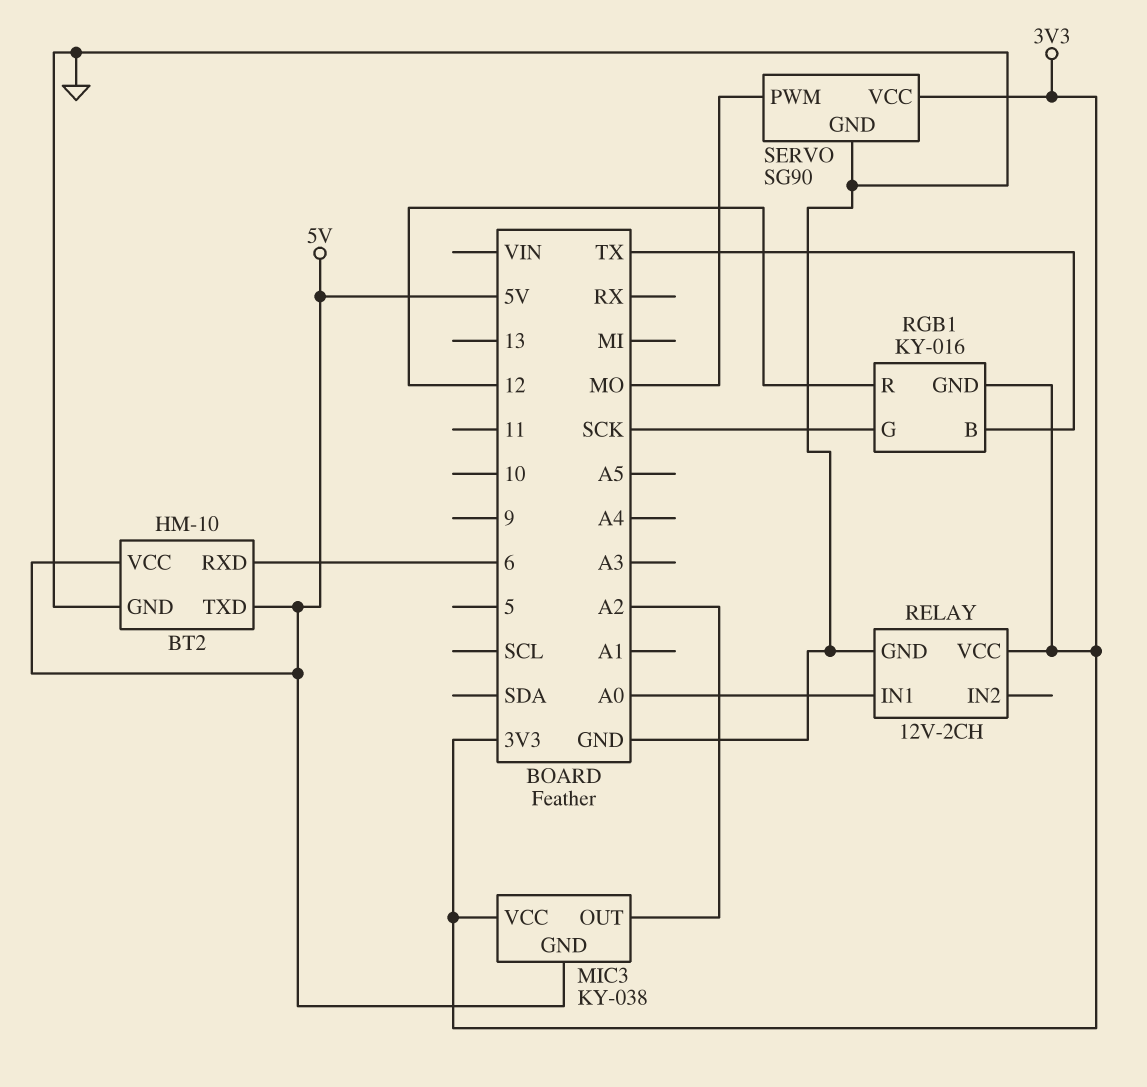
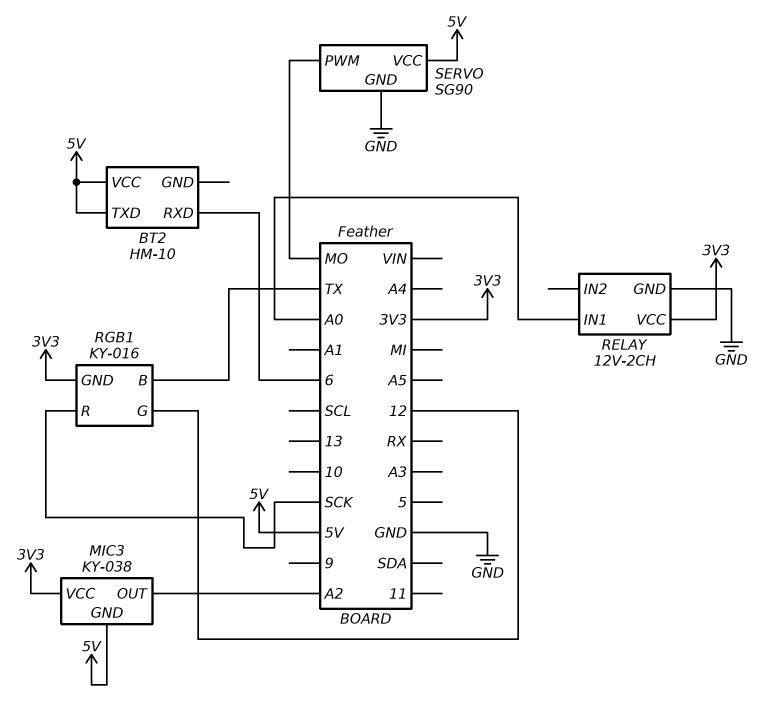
BT2 pin GND: GND -> none
RGB1 pin G: SCK -> 12
RGB1 pin R: 12 -> SCK
SERVO pin VCC: 3V3 -> 5V

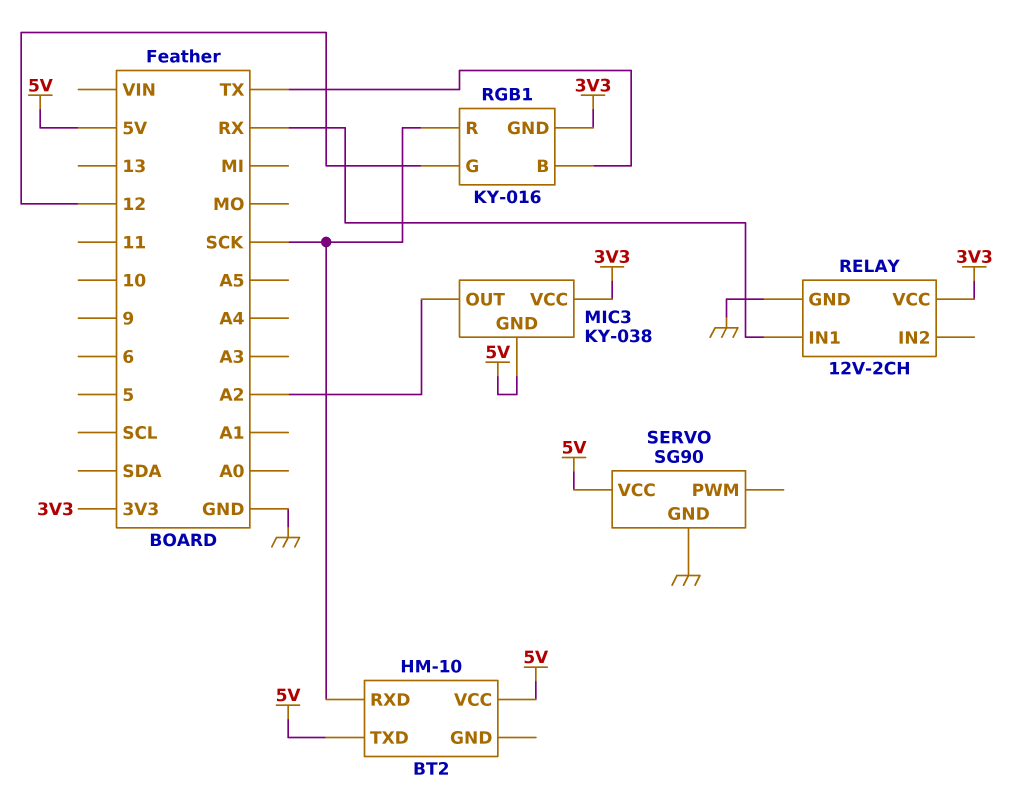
BT2 pin RXD: 6 -> SCK
RELAY pin IN1: A0 -> RX
SERVO pin PWM: MO -> none

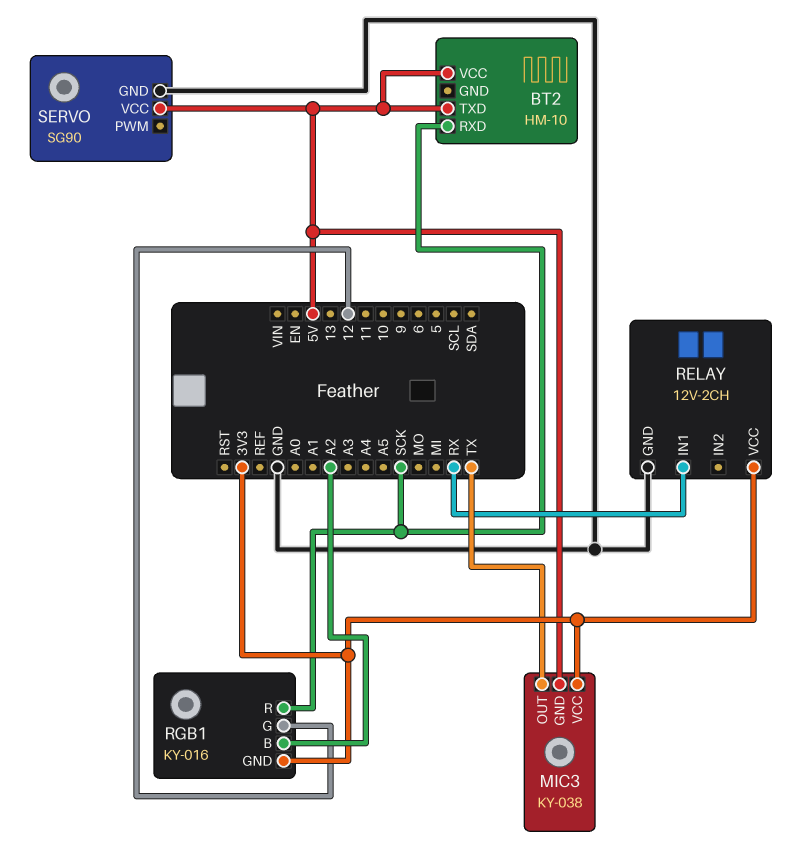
MIC3 pin OUT: A2 -> TX
RGB1 pin B: TX -> A2

